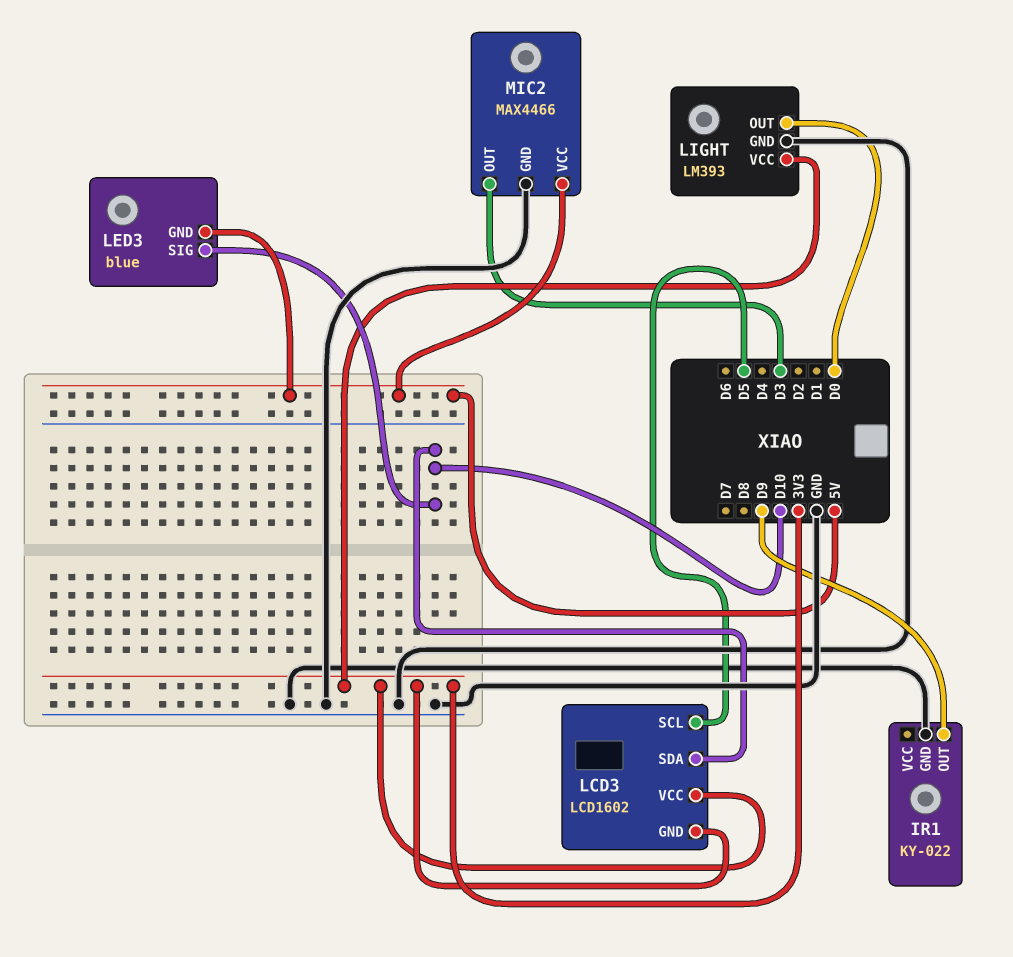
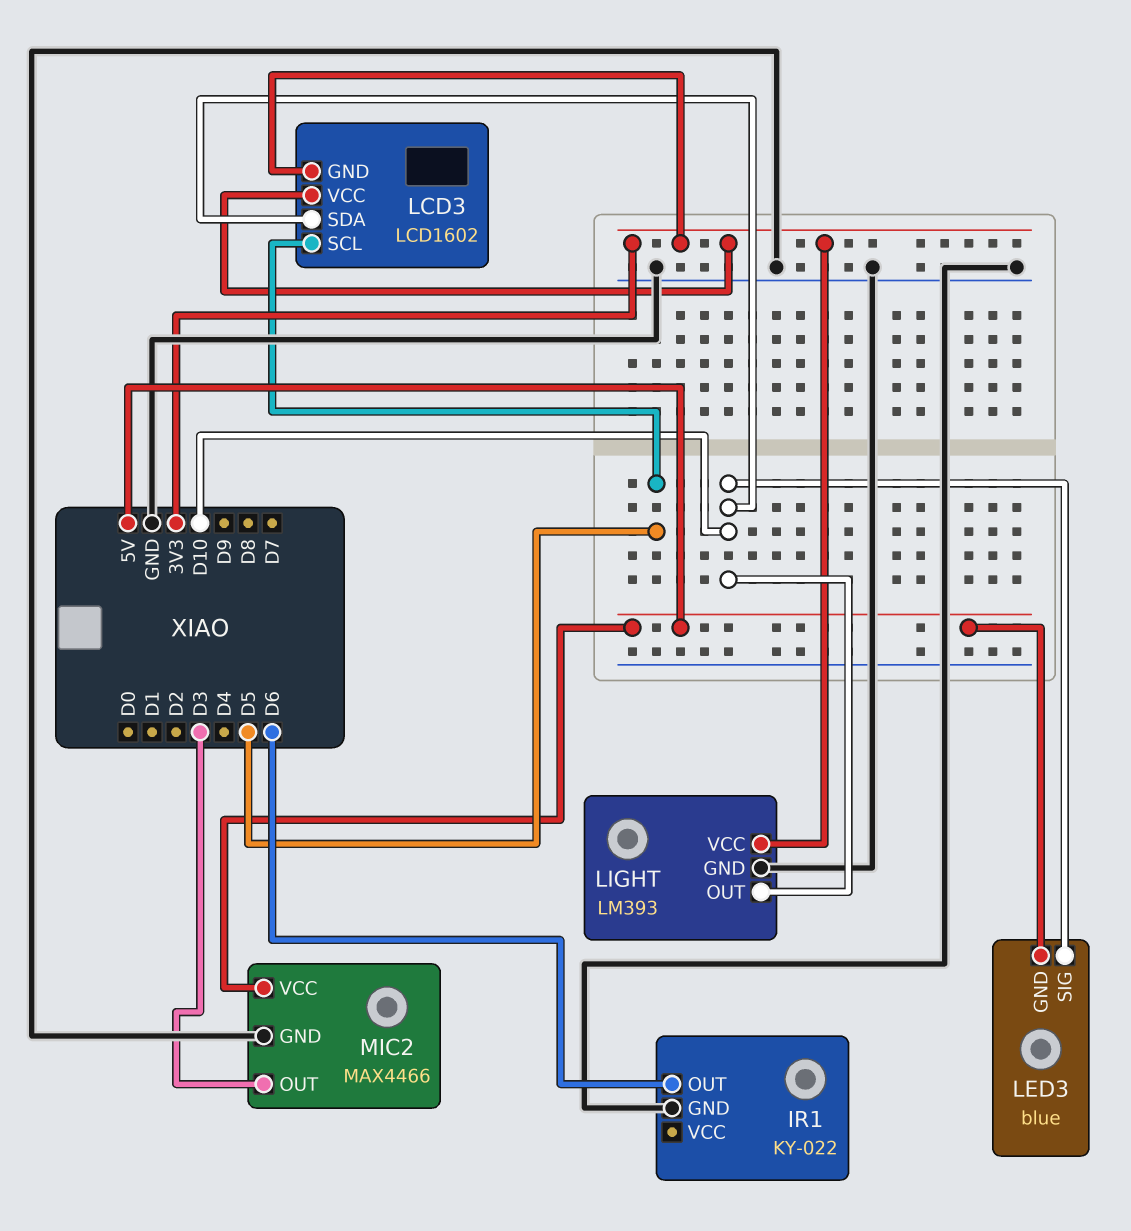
IR1 pin OUT: D9 -> D6
LIGHT pin OUT: D0 -> D10

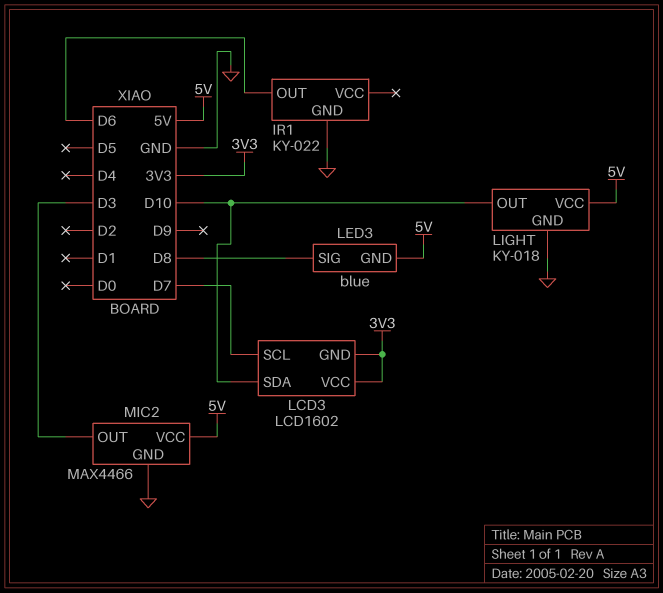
LCD3 pin SCL: D5 -> D7
LED3 pin SIG: D10 -> D8
LIGHT: LM393 -> KY-018
LIGHT pin VCC: 3V3 -> 5V

